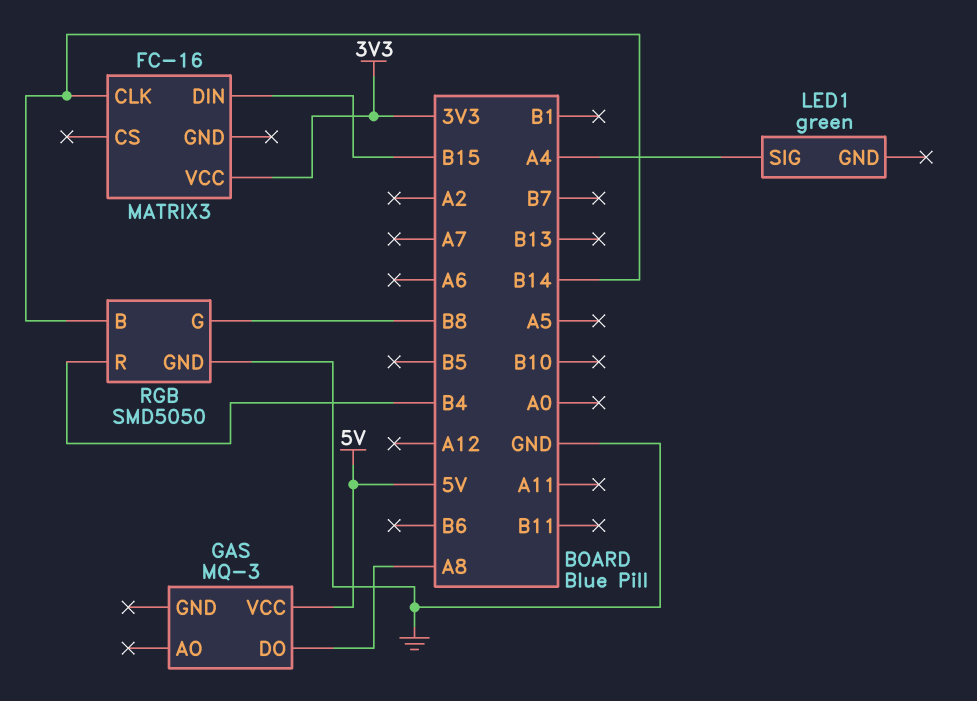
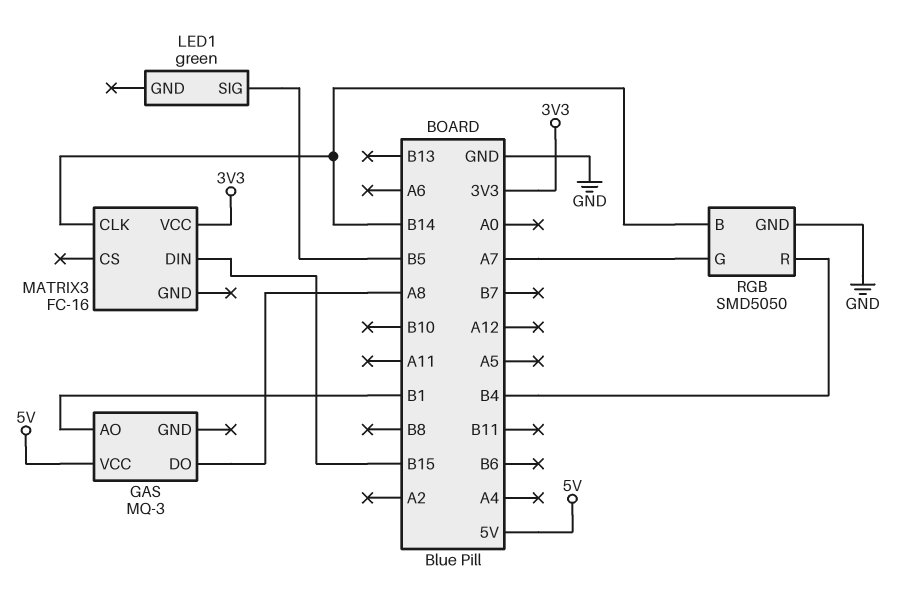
GAS pin AO: none -> B1
LED1 pin SIG: A4 -> B5
RGB pin G: B8 -> A7

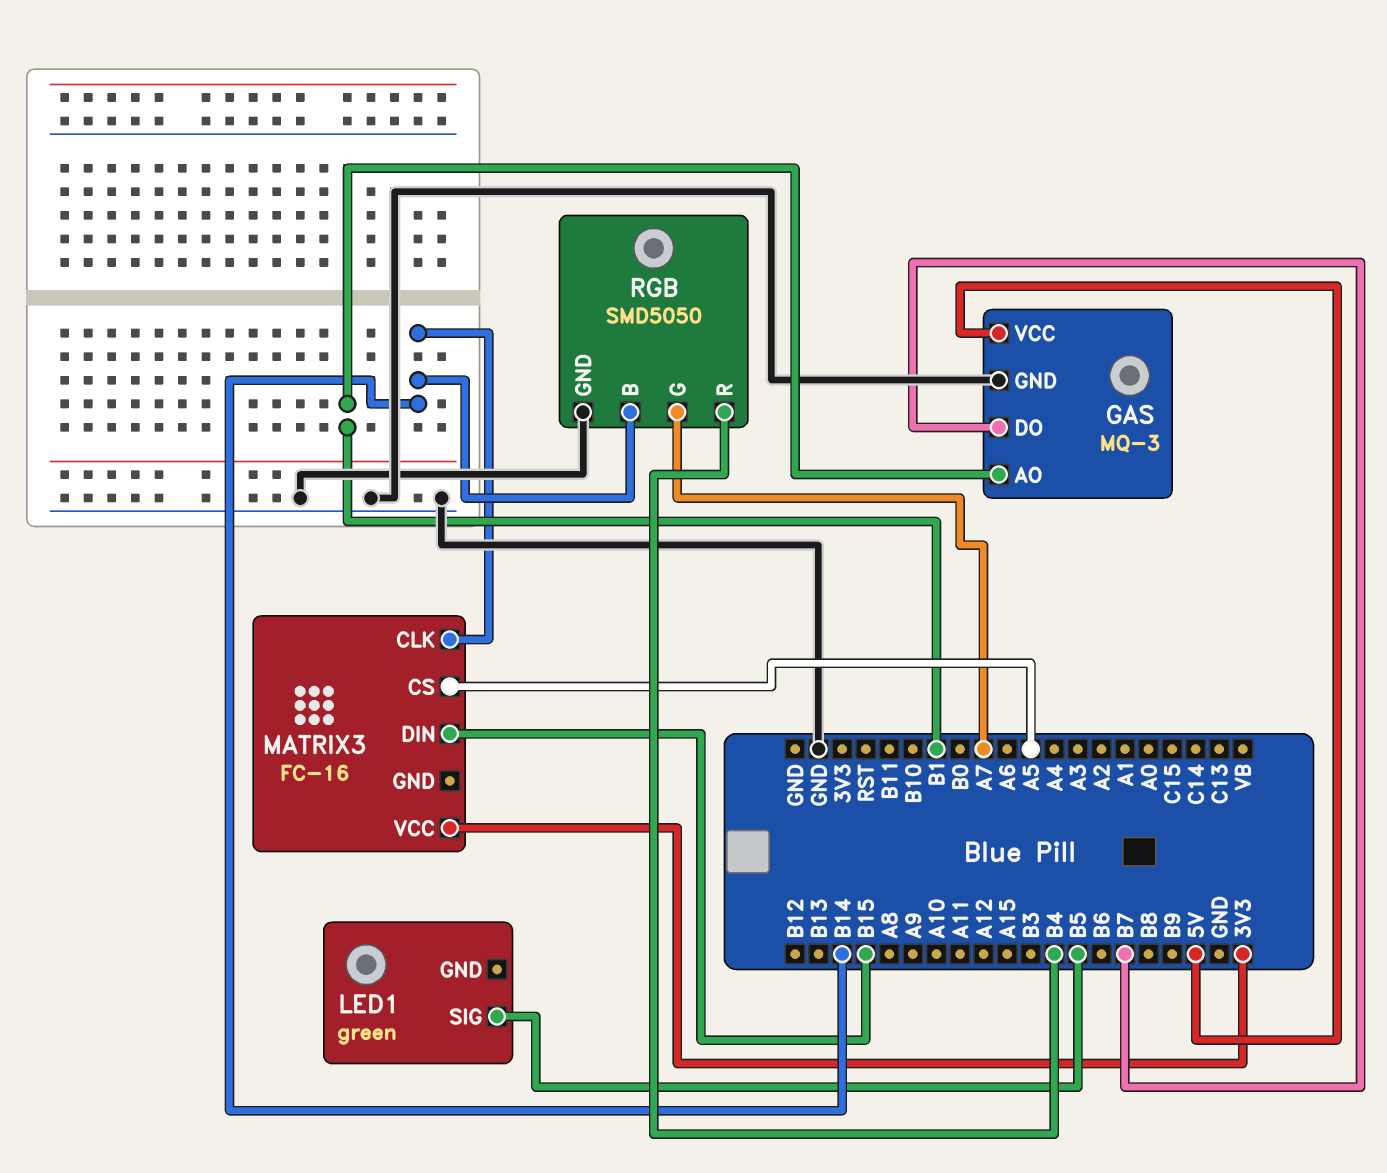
GAS pin DO: A8 -> B7
GAS pin GND: none -> GND
MATRIX3 pin CS: none -> A5

